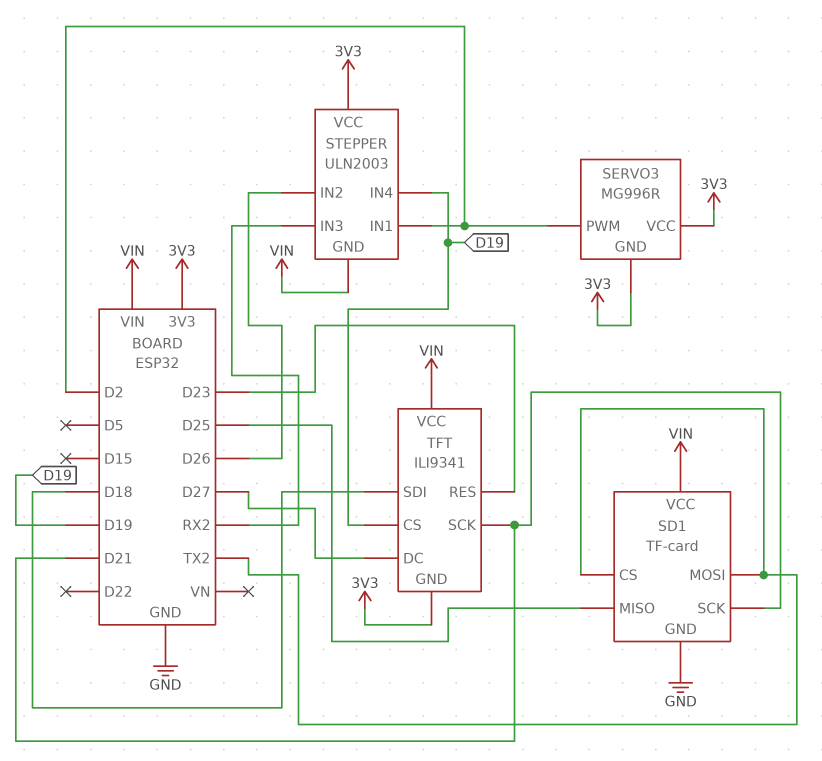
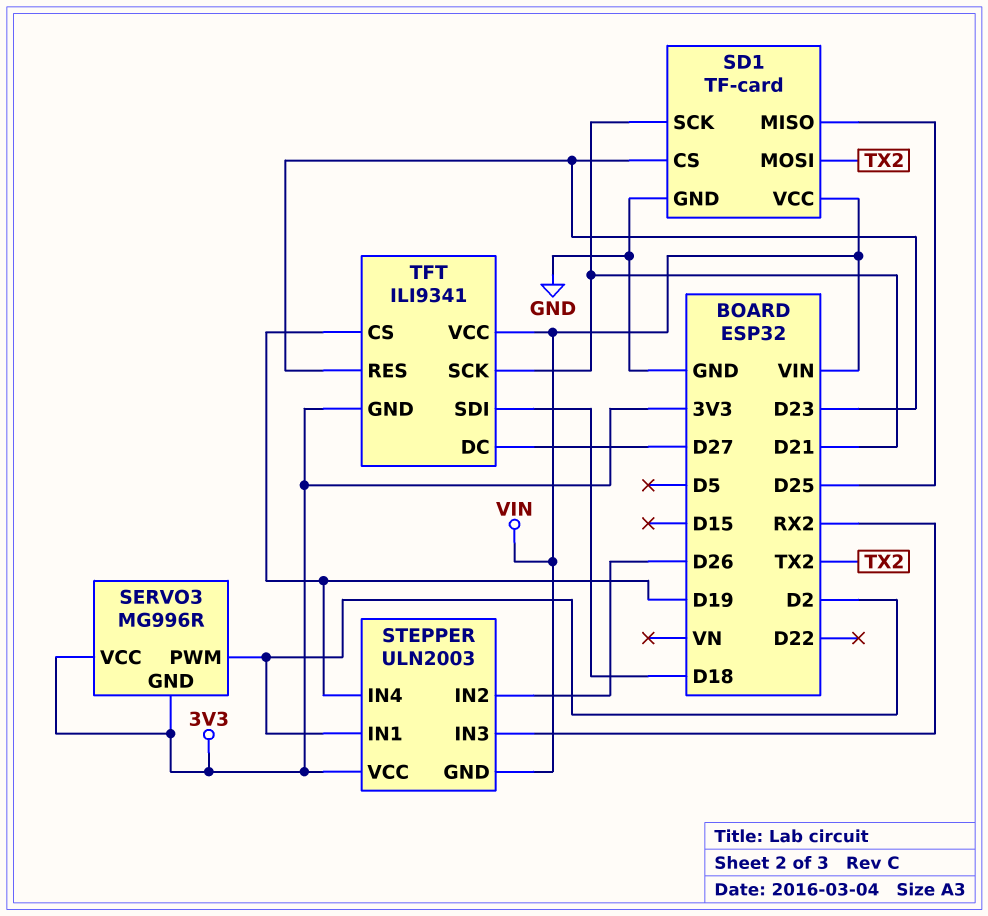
SD1 pin CS: TX2 -> D23

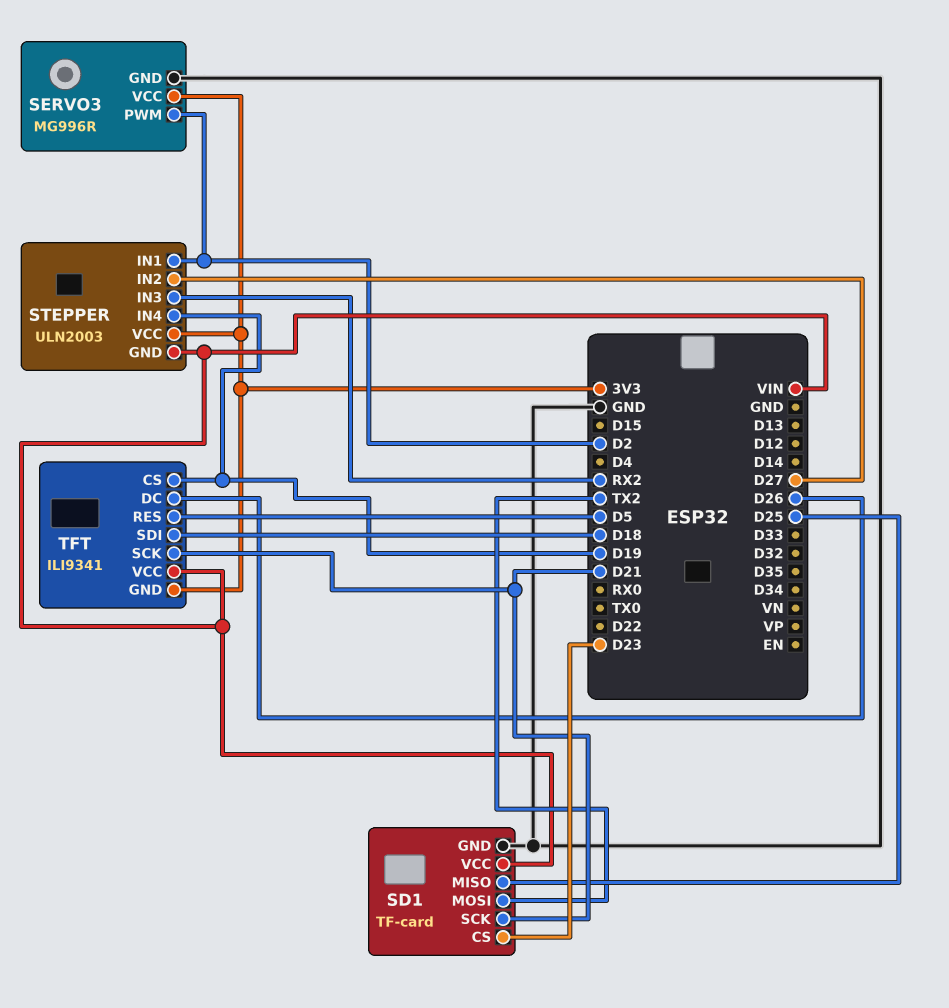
SERVO3 pin GND: 3V3 -> GND
STEPPER pin IN2: D26 -> D27
TFT pin DC: D27 -> D26
TFT pin RES: D23 -> D5

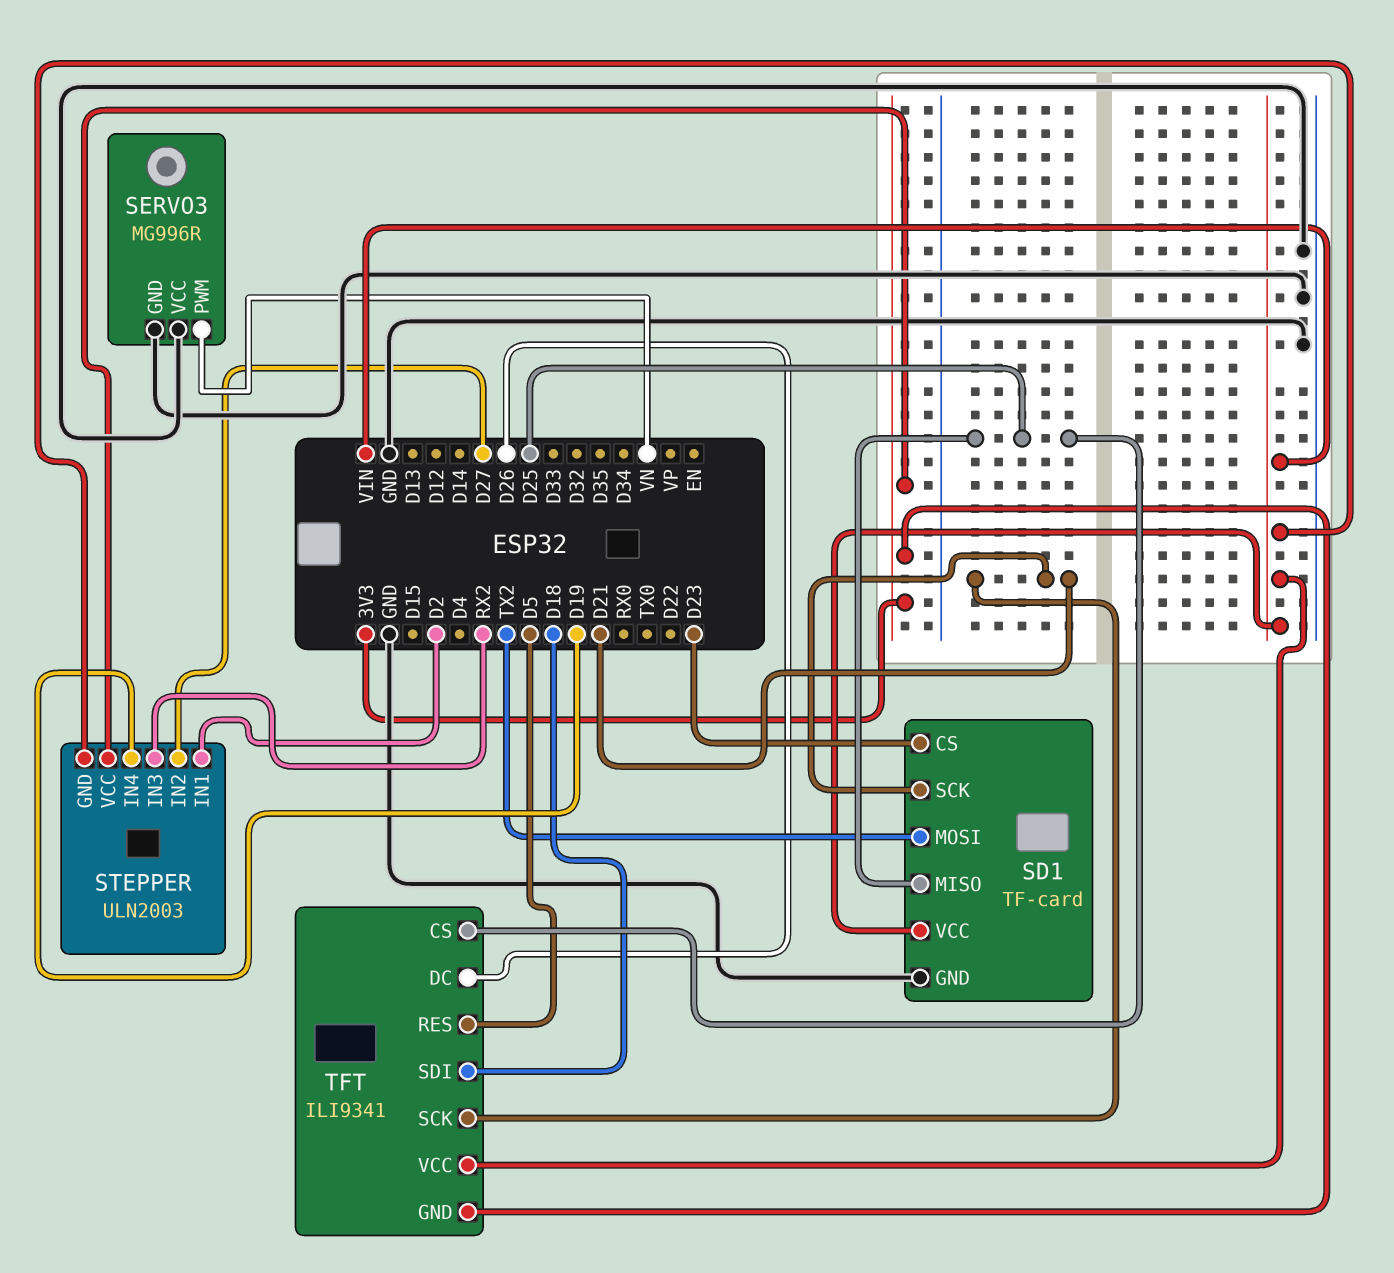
SERVO3 pin PWM: D2 -> VN
SERVO3 pin VCC: 3V3 -> GND
TFT pin CS: D19 -> D25

